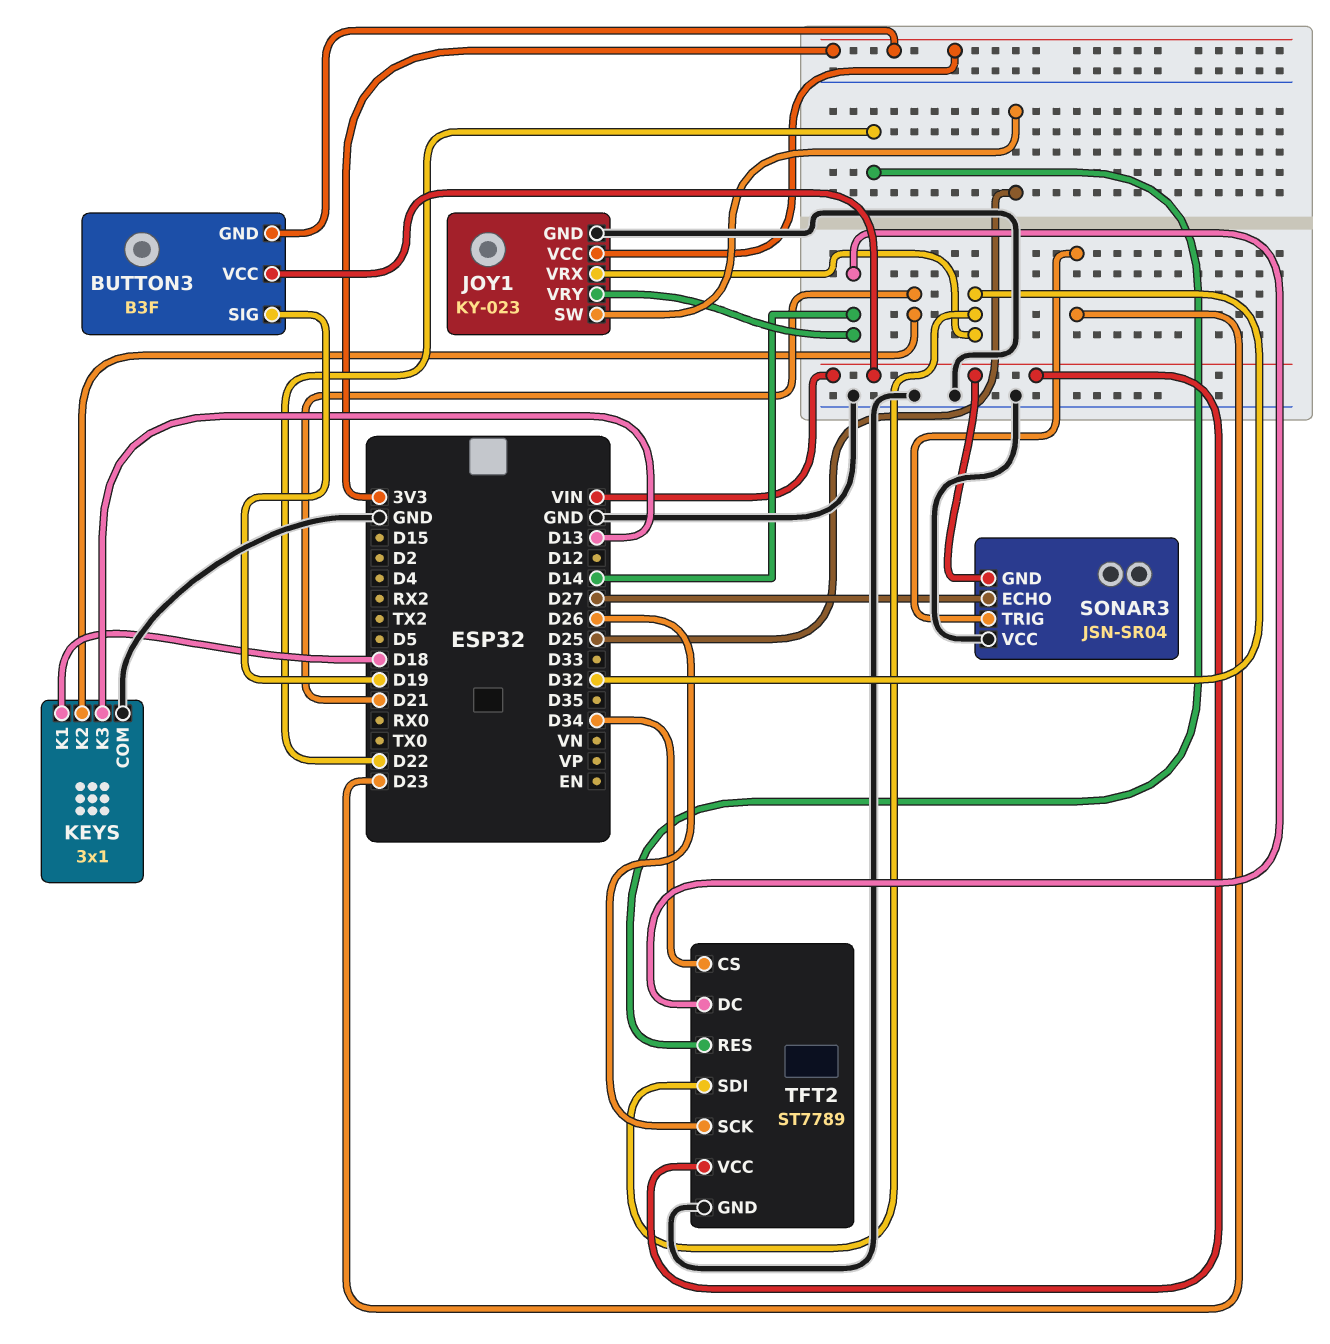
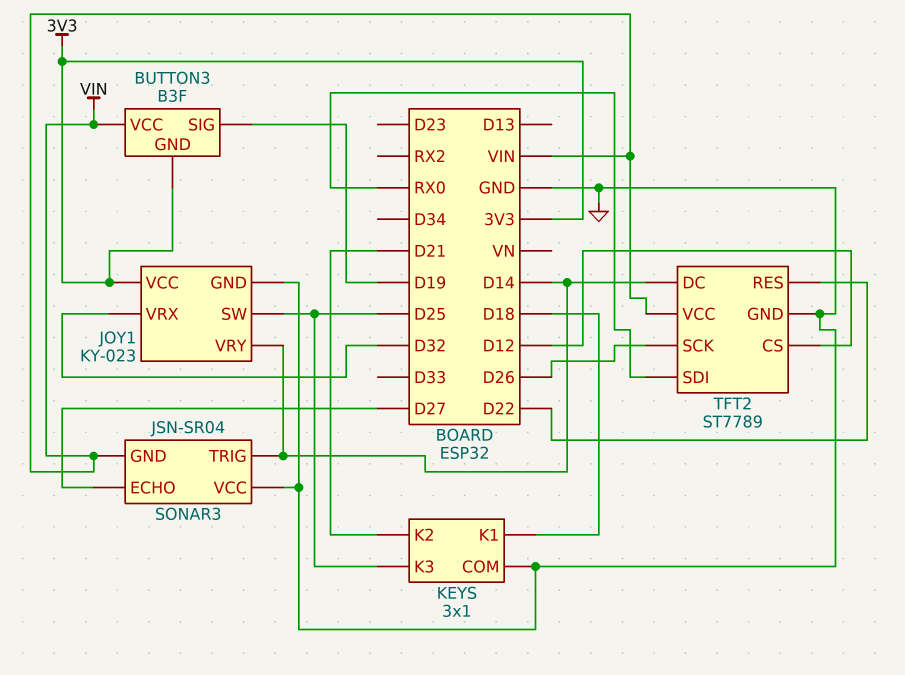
KEYS pin K3: D13 -> D25
SONAR3 pin TRIG: D23 -> D14
TFT2 pin CS: D34 -> D12
TFT2 pin SDI: D32 -> RX0

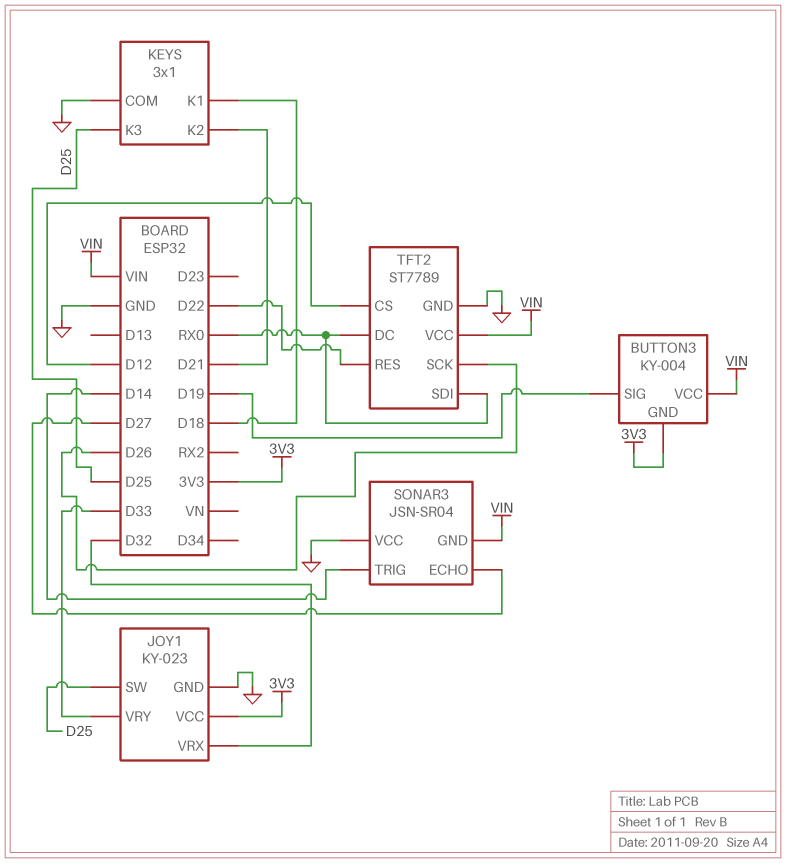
BUTTON3: B3F -> KY-004
JOY1 pin VRY: D14 -> D33
TFT2 pin DC: D14 -> RX0

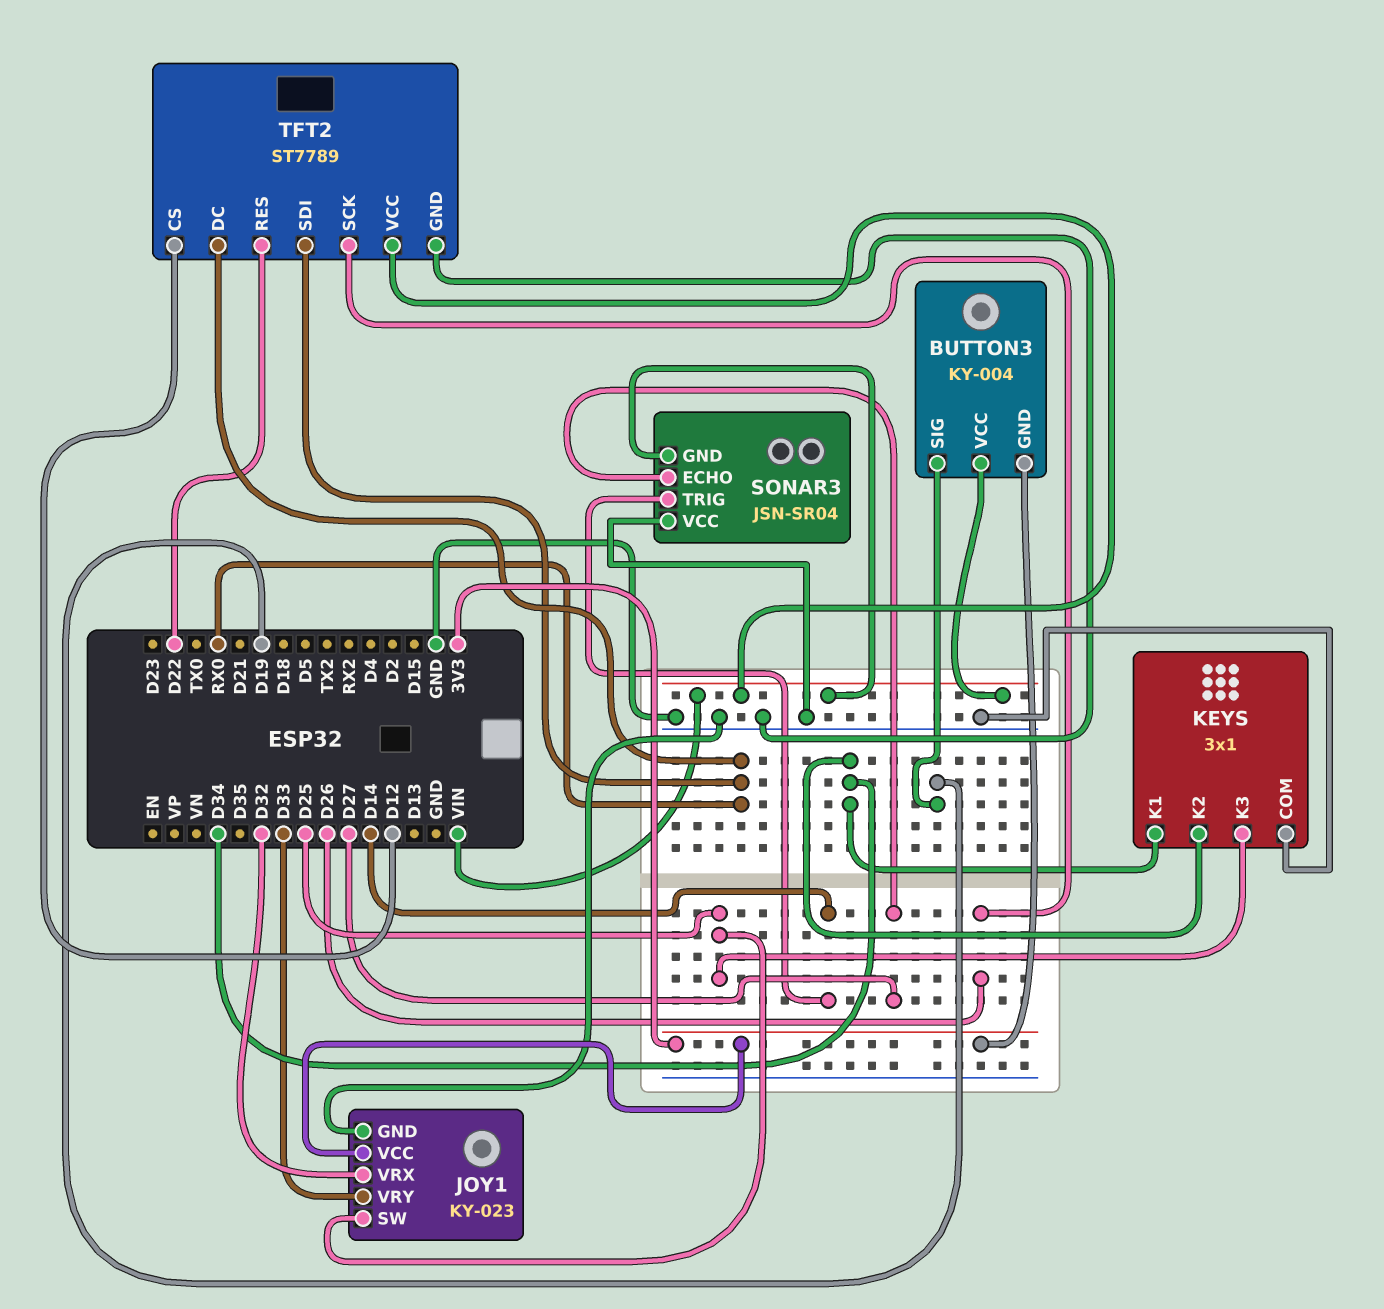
KEYS pin K1: D18 -> D34
KEYS pin K2: D21 -> D34

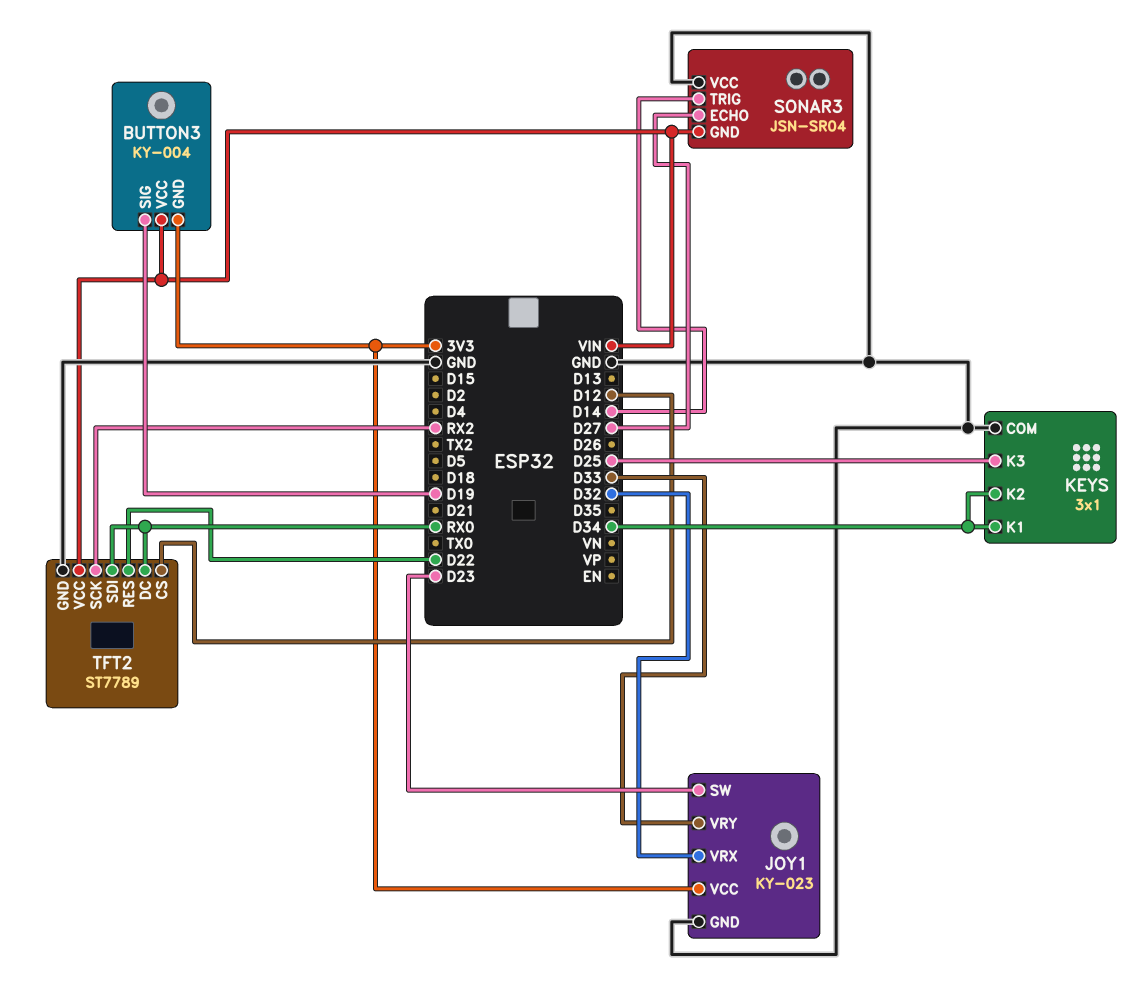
JOY1 pin SW: D25 -> D23
TFT2 pin SCK: D26 -> RX2

